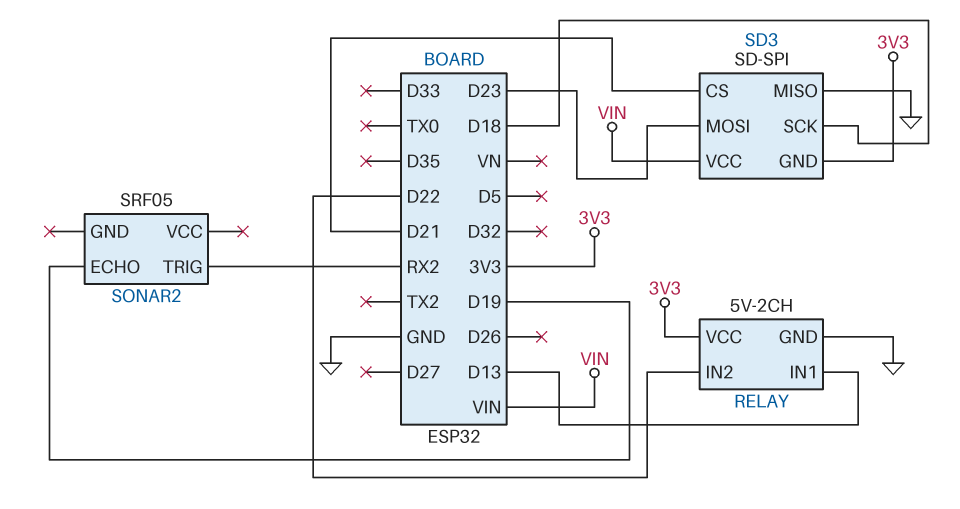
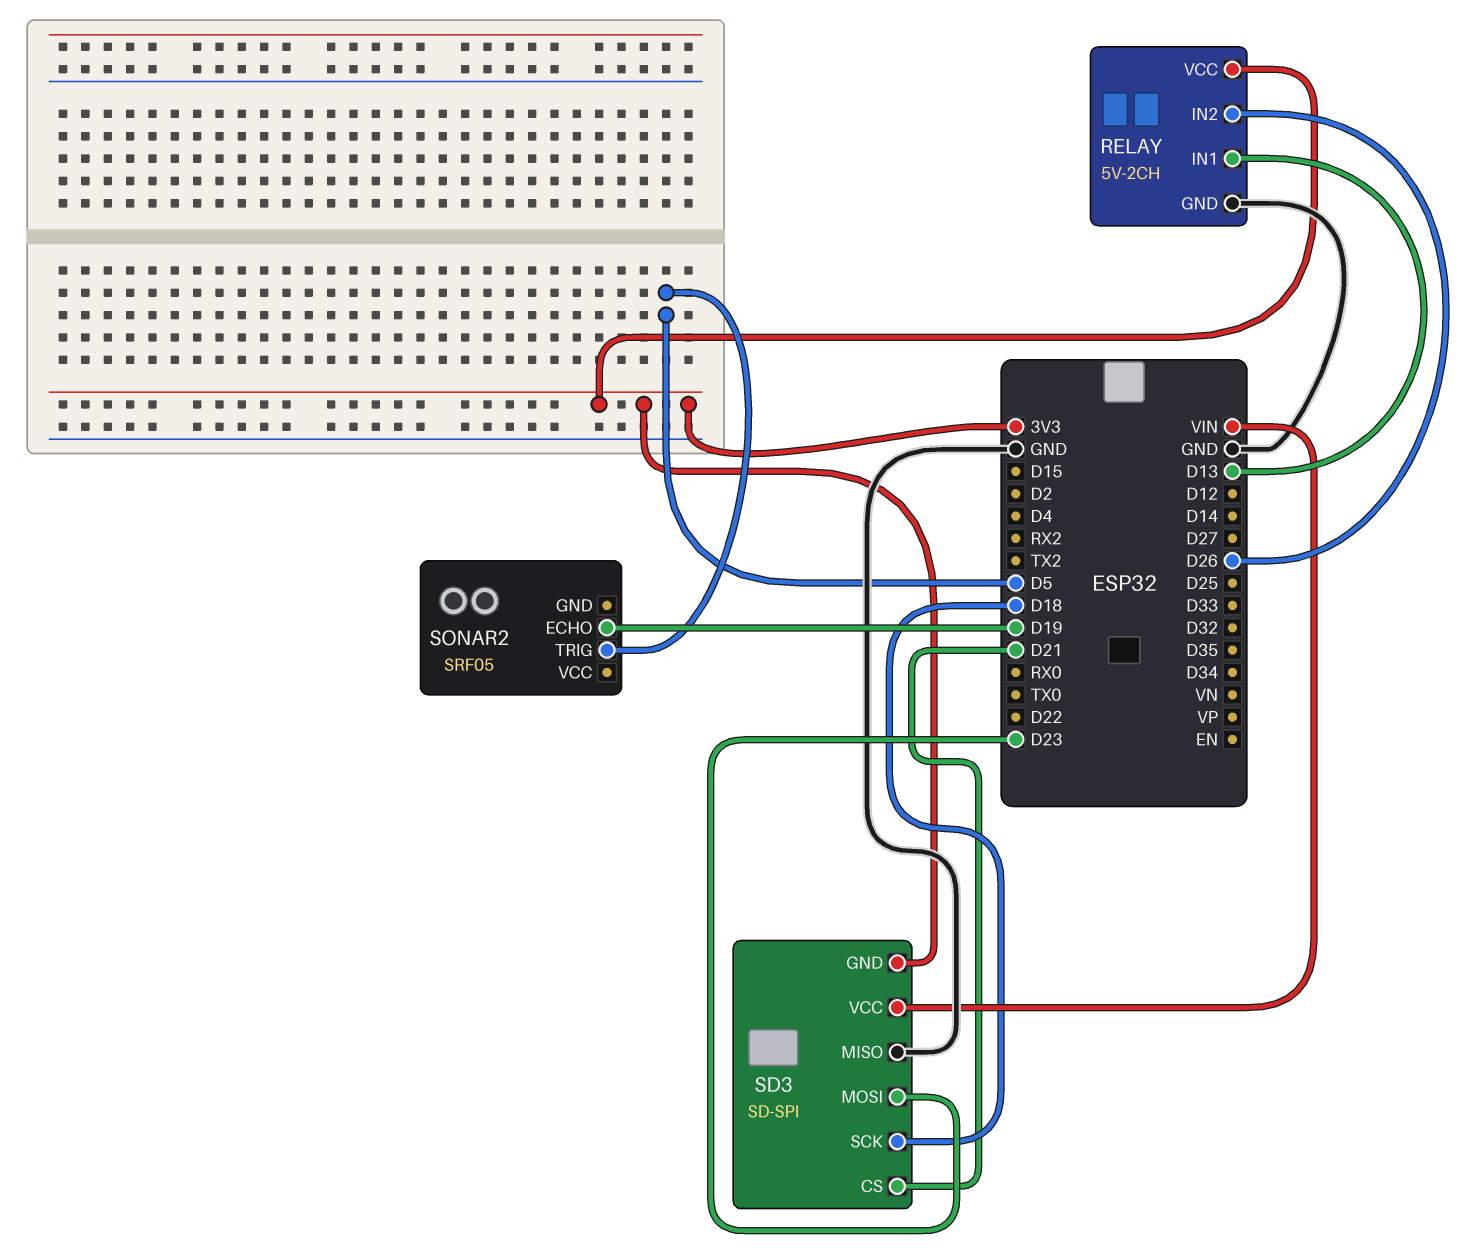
RELAY pin IN2: D22 -> D26
SONAR2 pin TRIG: RX2 -> D5

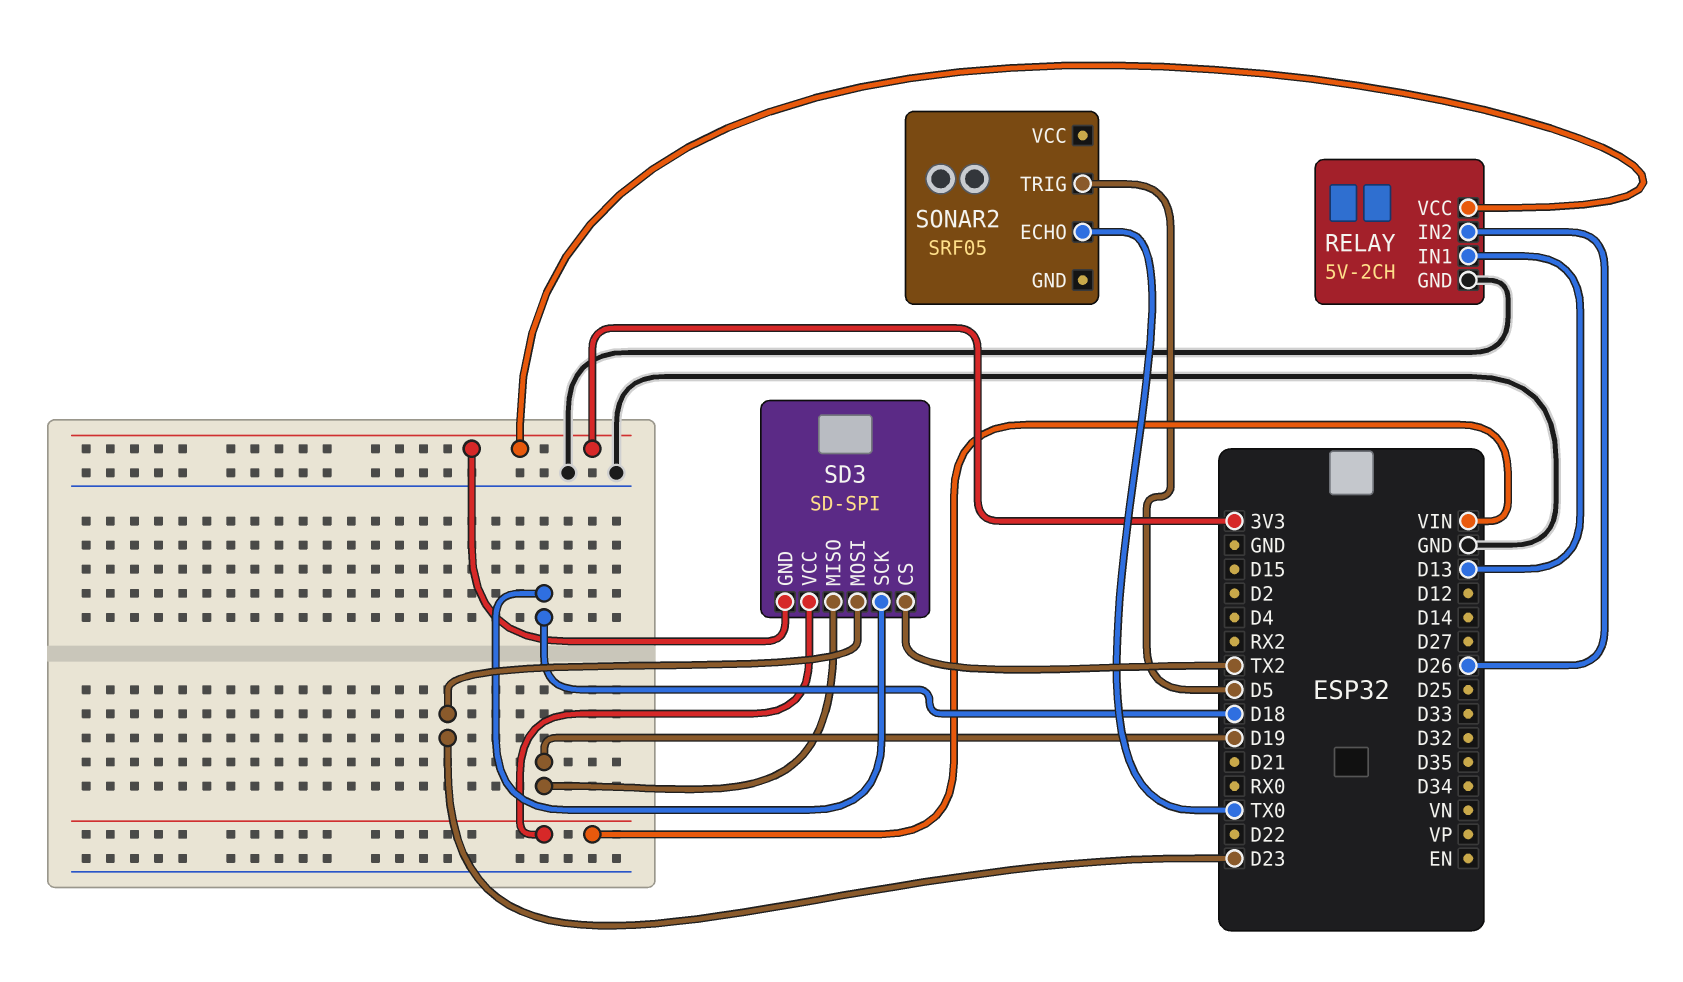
SD3 pin CS: D21 -> TX2
SD3 pin MISO: GND -> D19
SONAR2 pin ECHO: D19 -> TX0

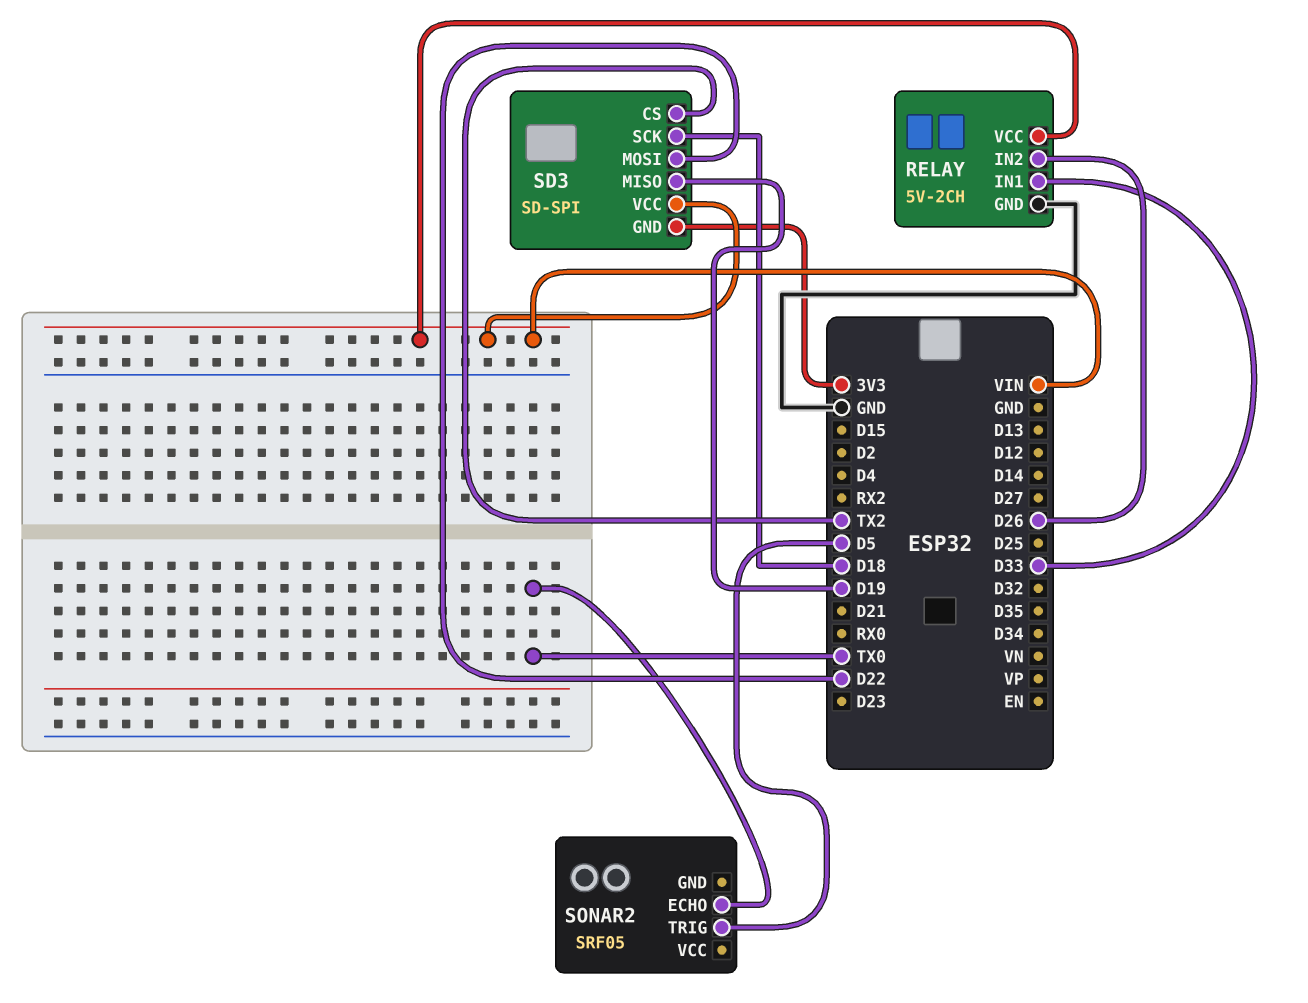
RELAY pin IN1: D13 -> D33
RELAY pin VCC: 3V3 -> VIN
SD3 pin MOSI: D23 -> D22

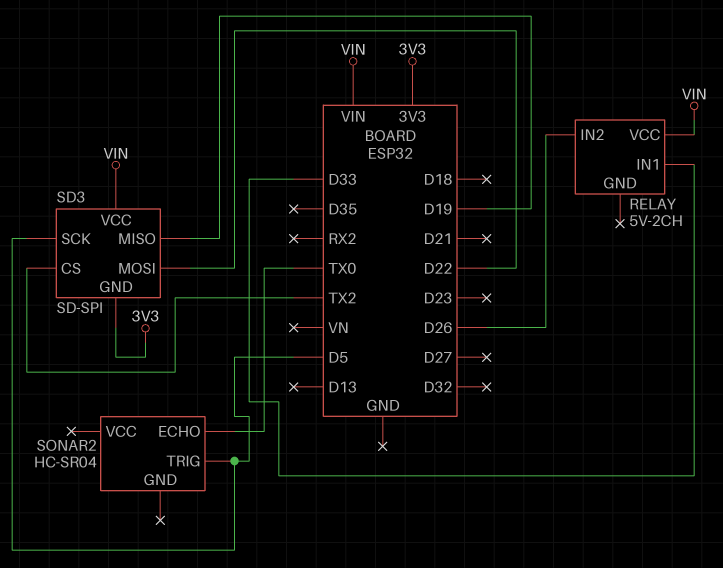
RELAY pin GND: GND -> none
SD3 pin SCK: D18 -> D5
SONAR2: SRF05 -> HC-SR04

